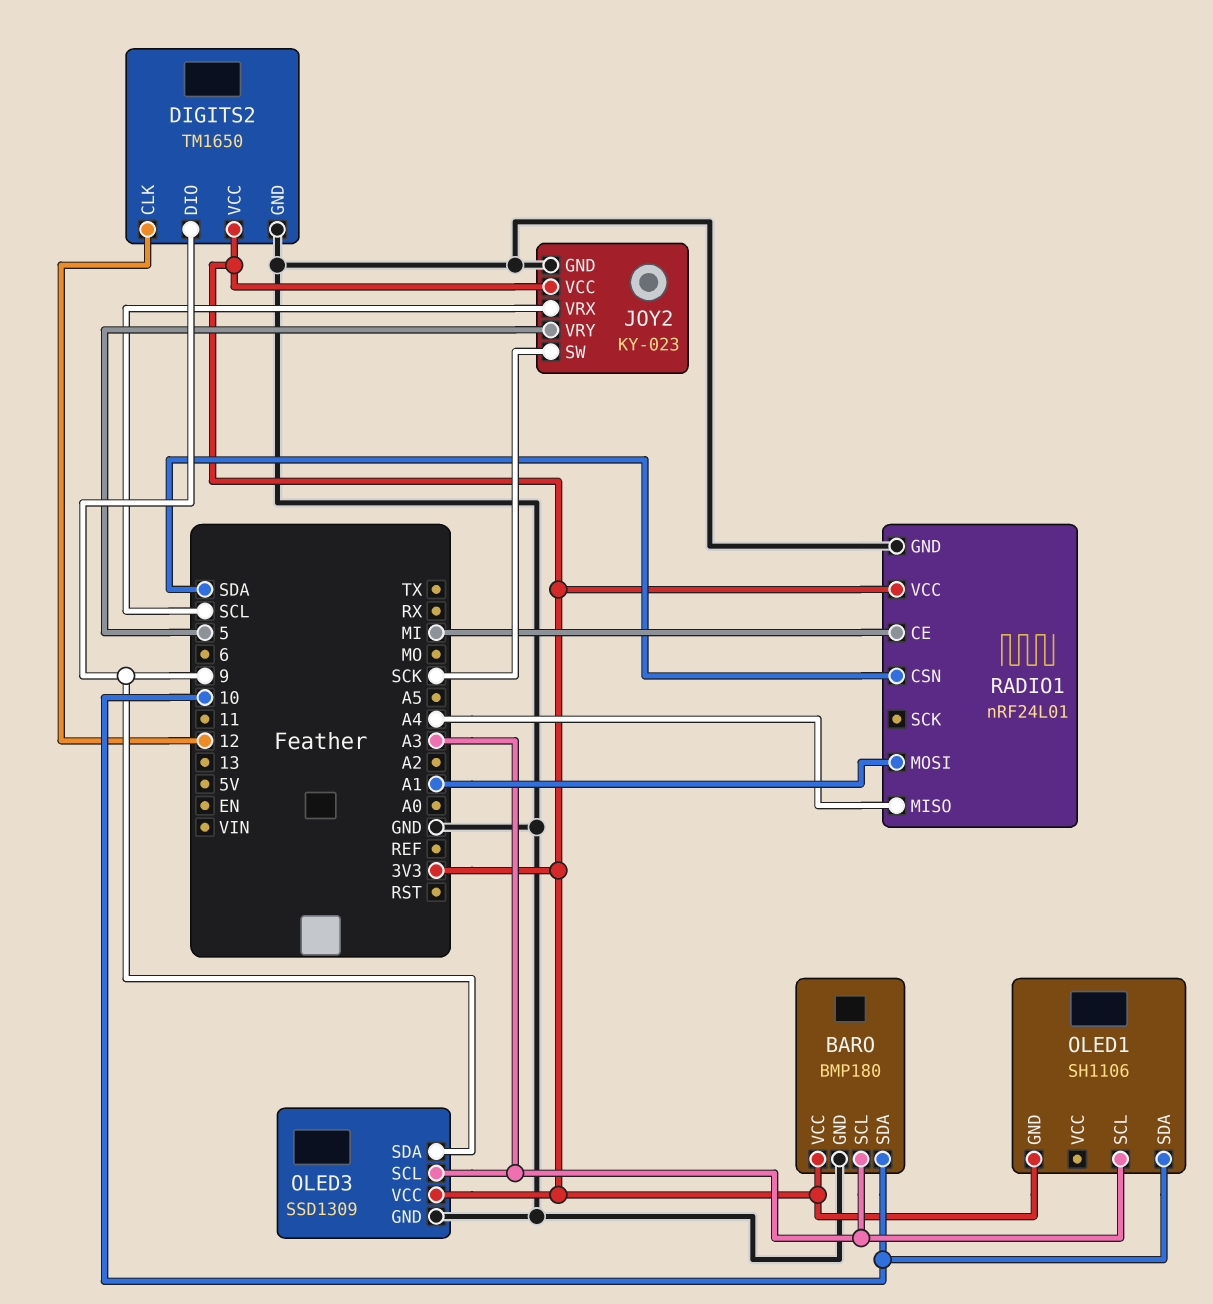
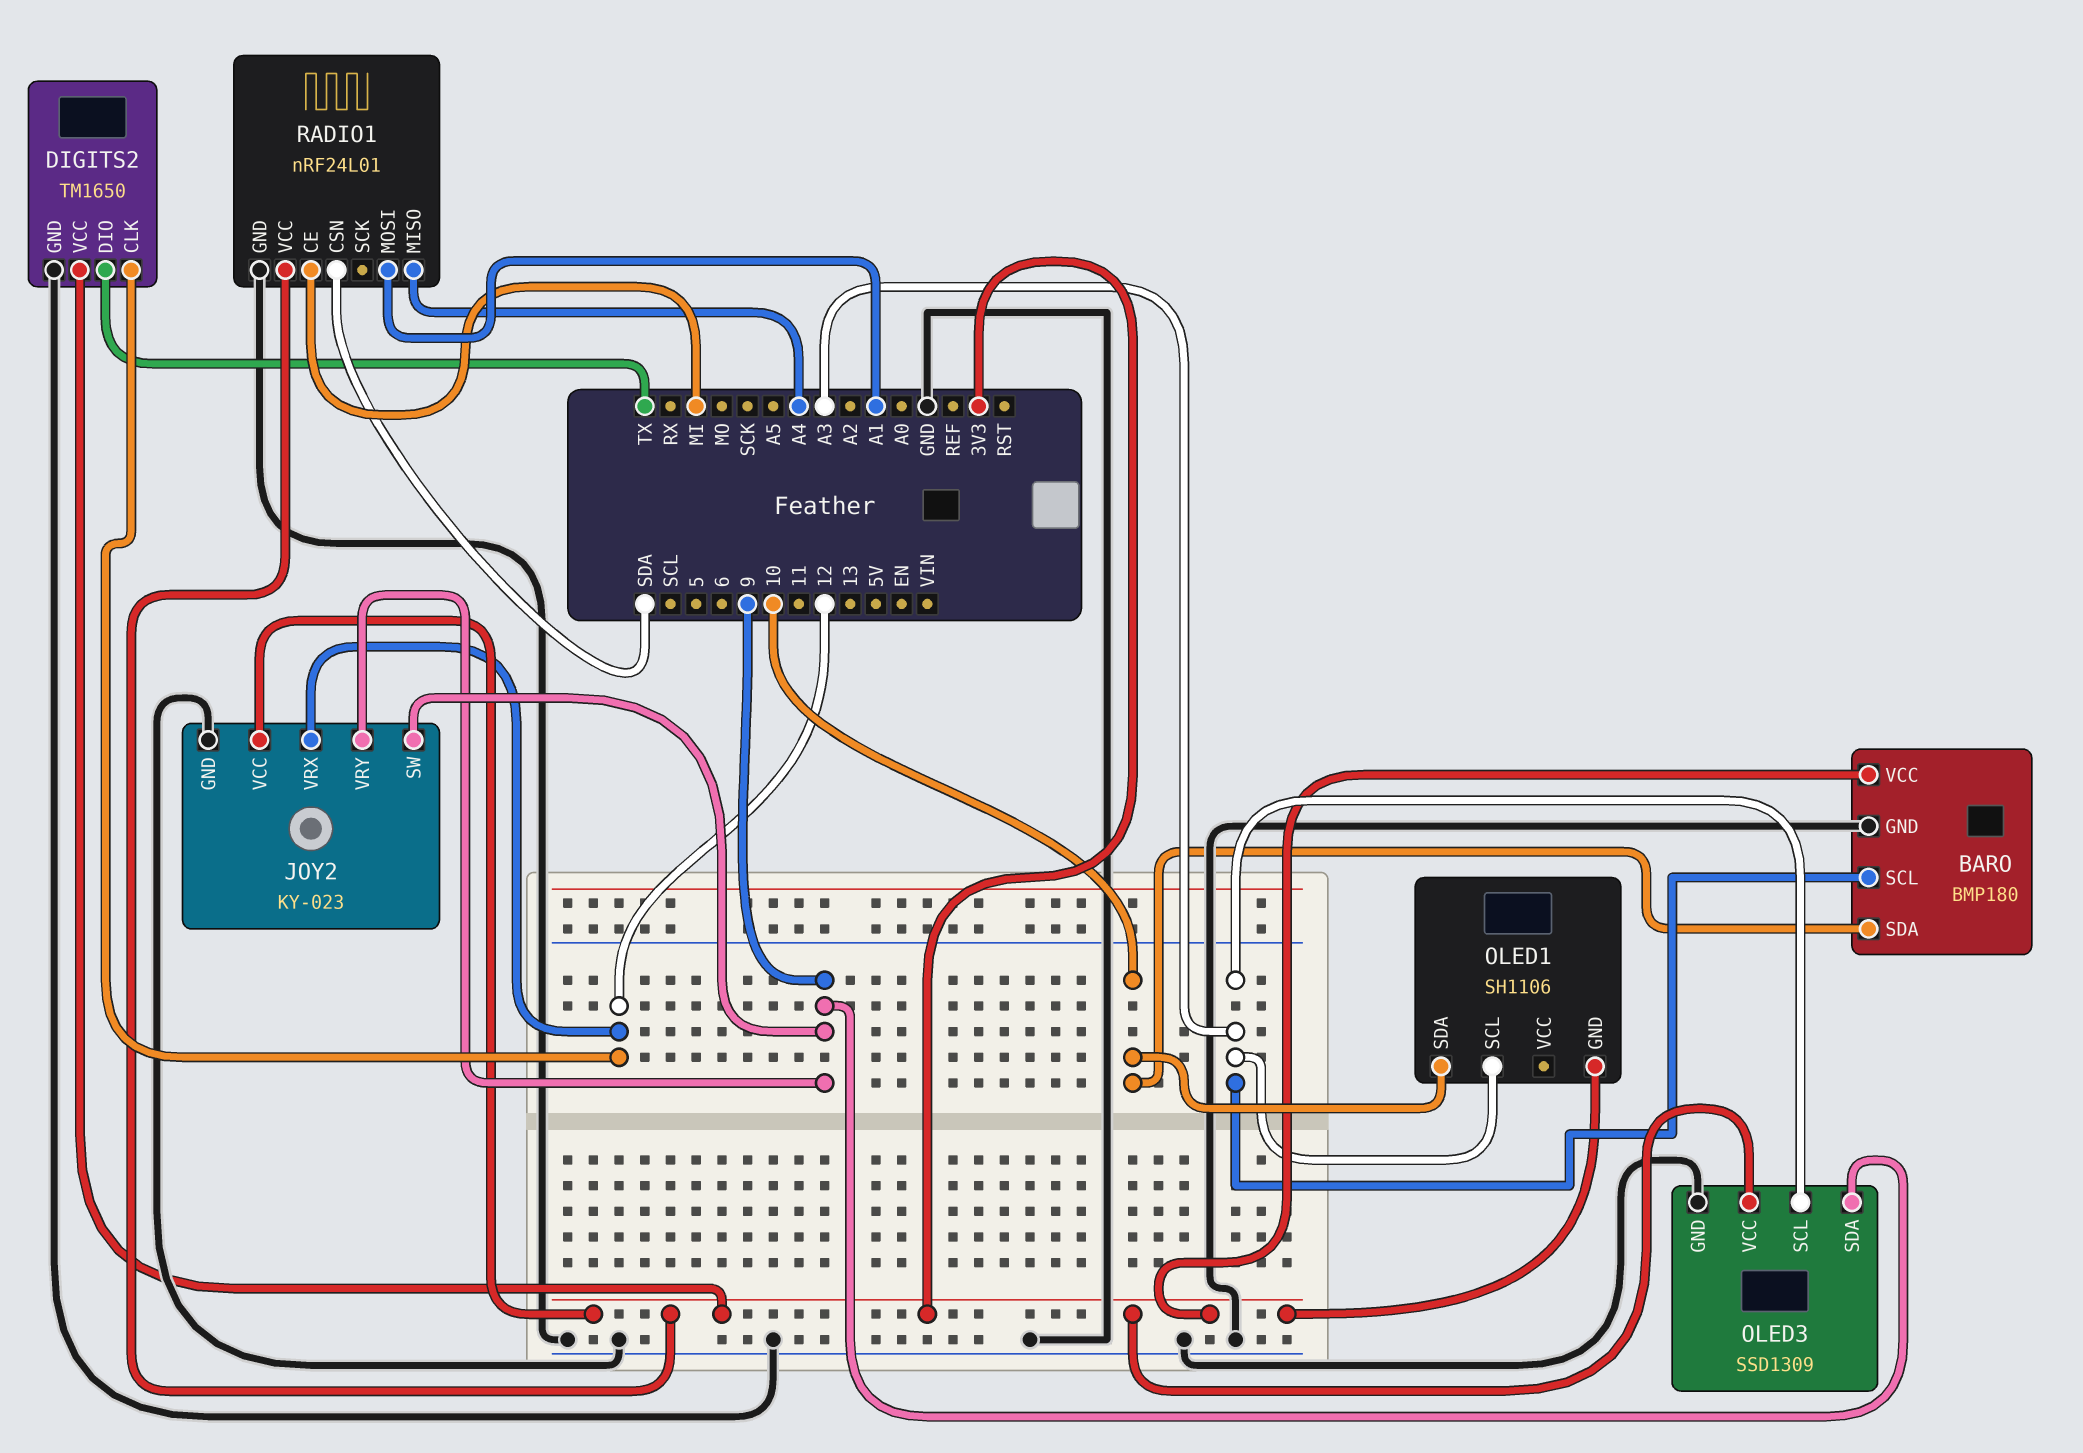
DIGITS2 pin DIO: 9 -> TX
JOY2 pin SW: SCK -> 9
JOY2 pin VRX: SCL -> 12
JOY2 pin VRY: 5 -> 9

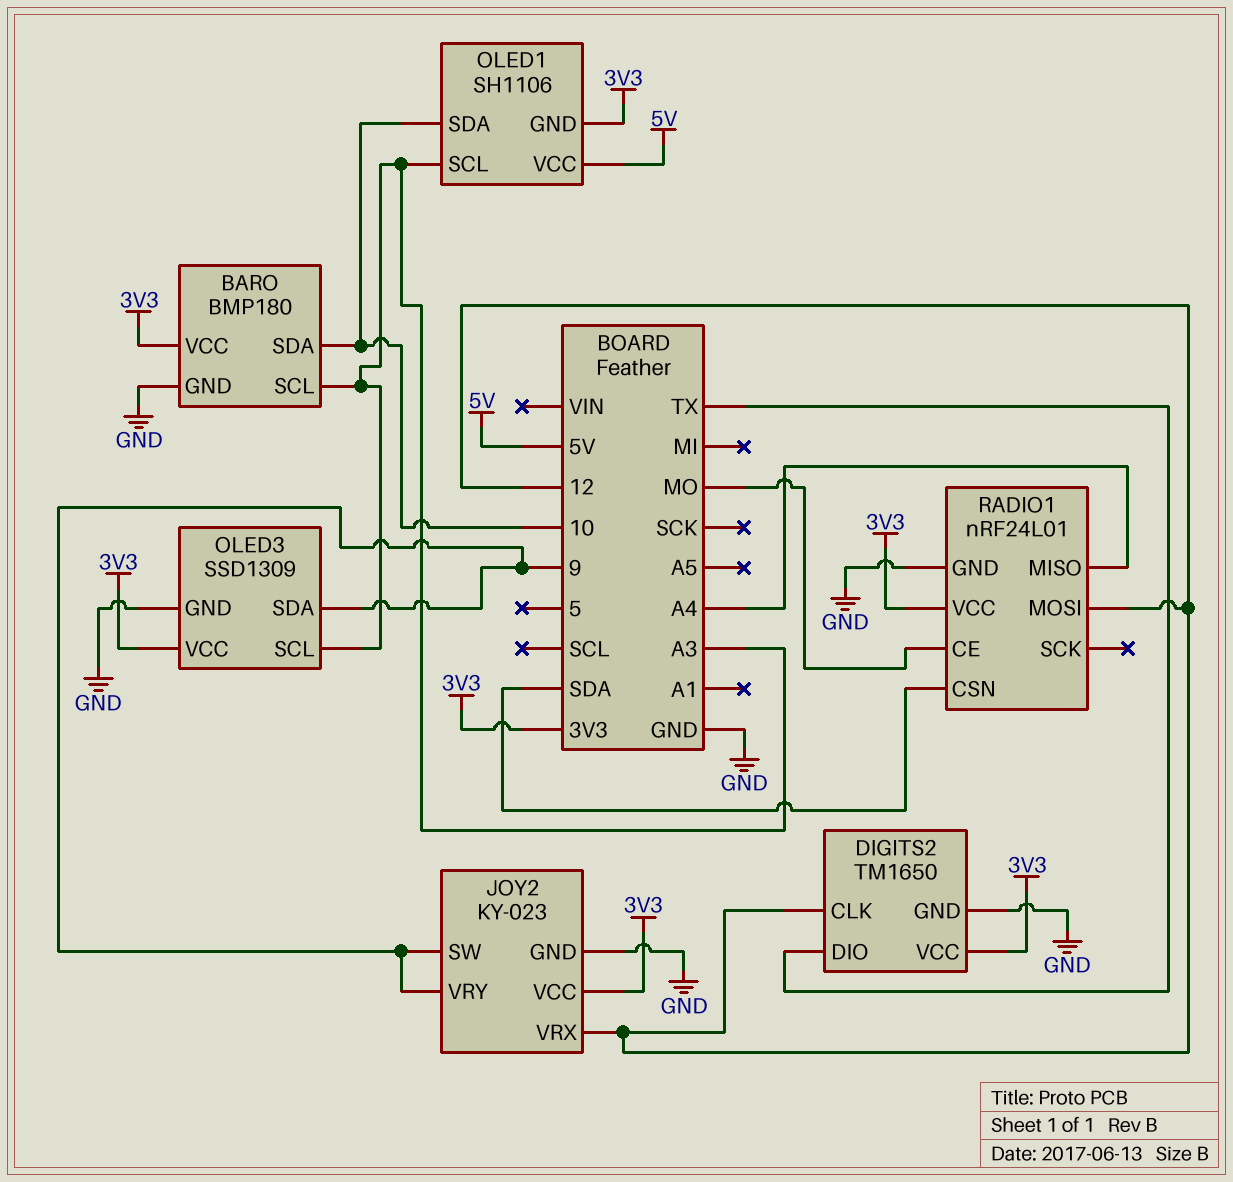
OLED1 pin VCC: none -> 5V
RADIO1 pin CE: MI -> MO
RADIO1 pin MOSI: A1 -> 12

